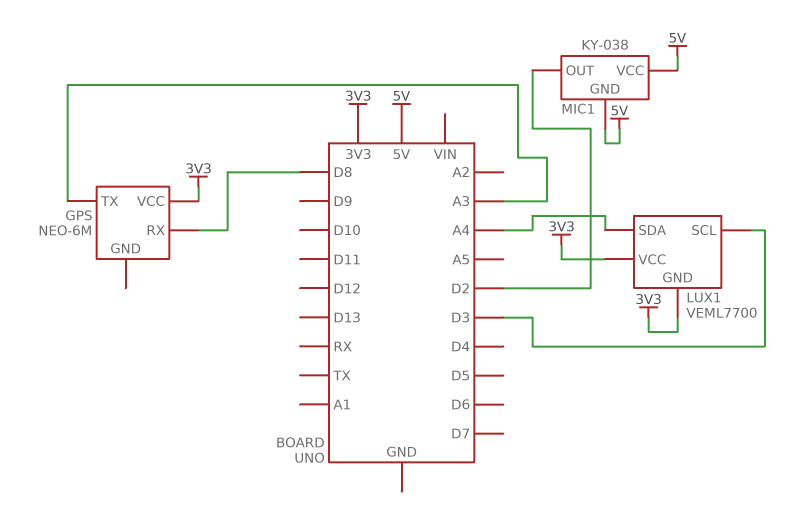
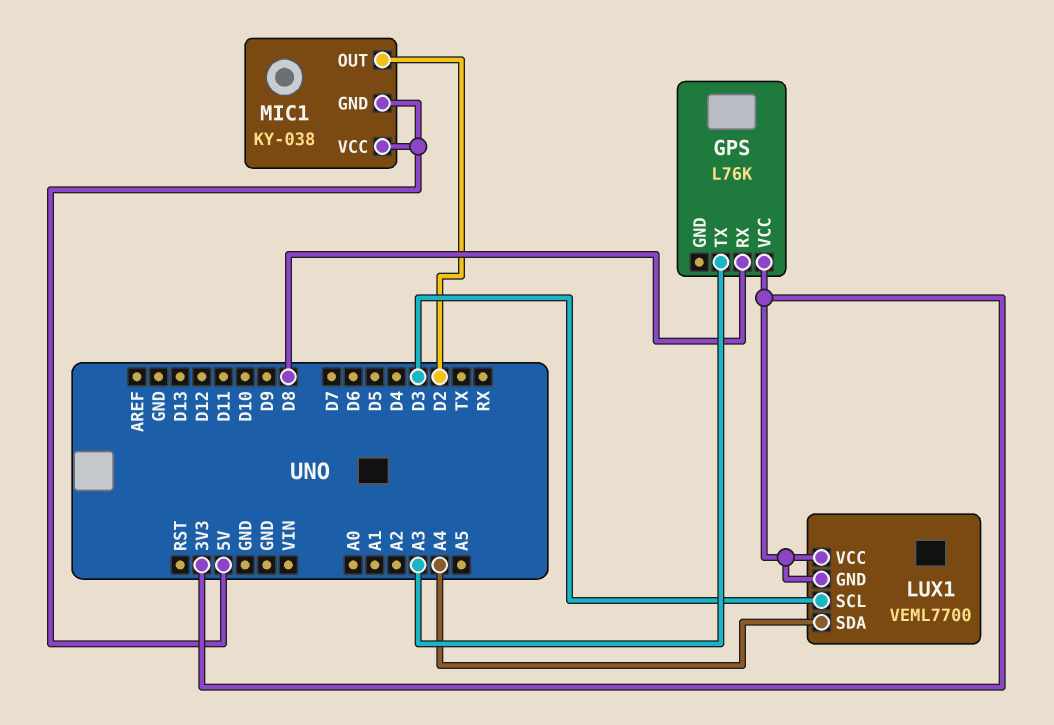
GPS: NEO-6M -> L76K

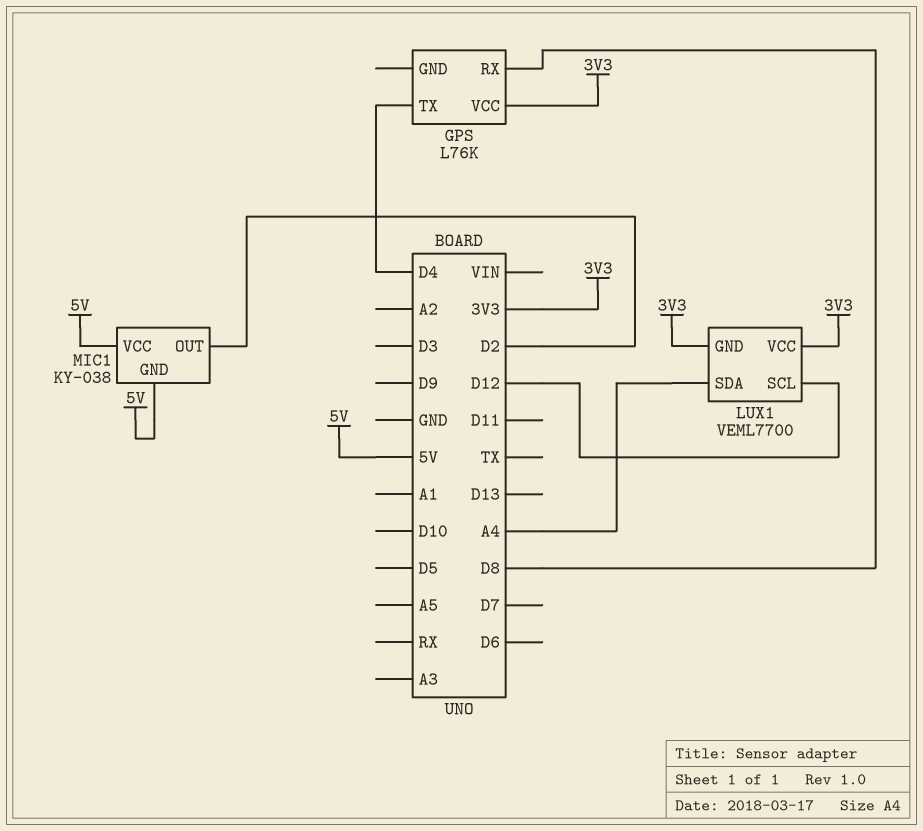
GPS pin TX: A3 -> D4
LUX1 pin SCL: D3 -> D12

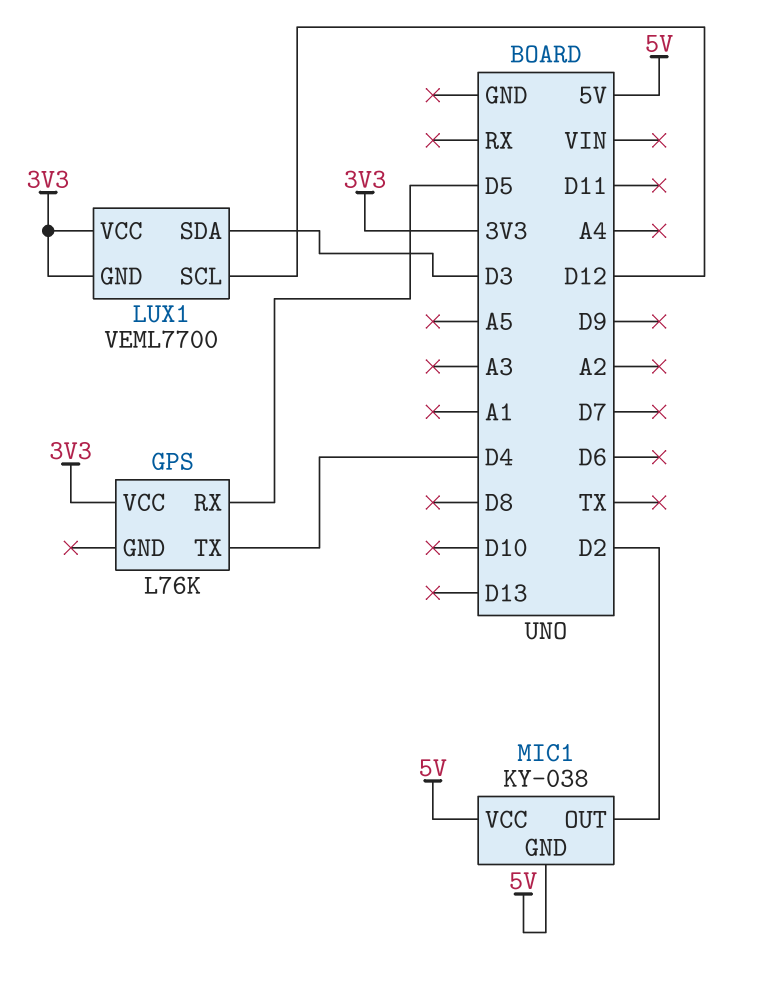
GPS pin RX: D8 -> D5
LUX1 pin SDA: A4 -> D3

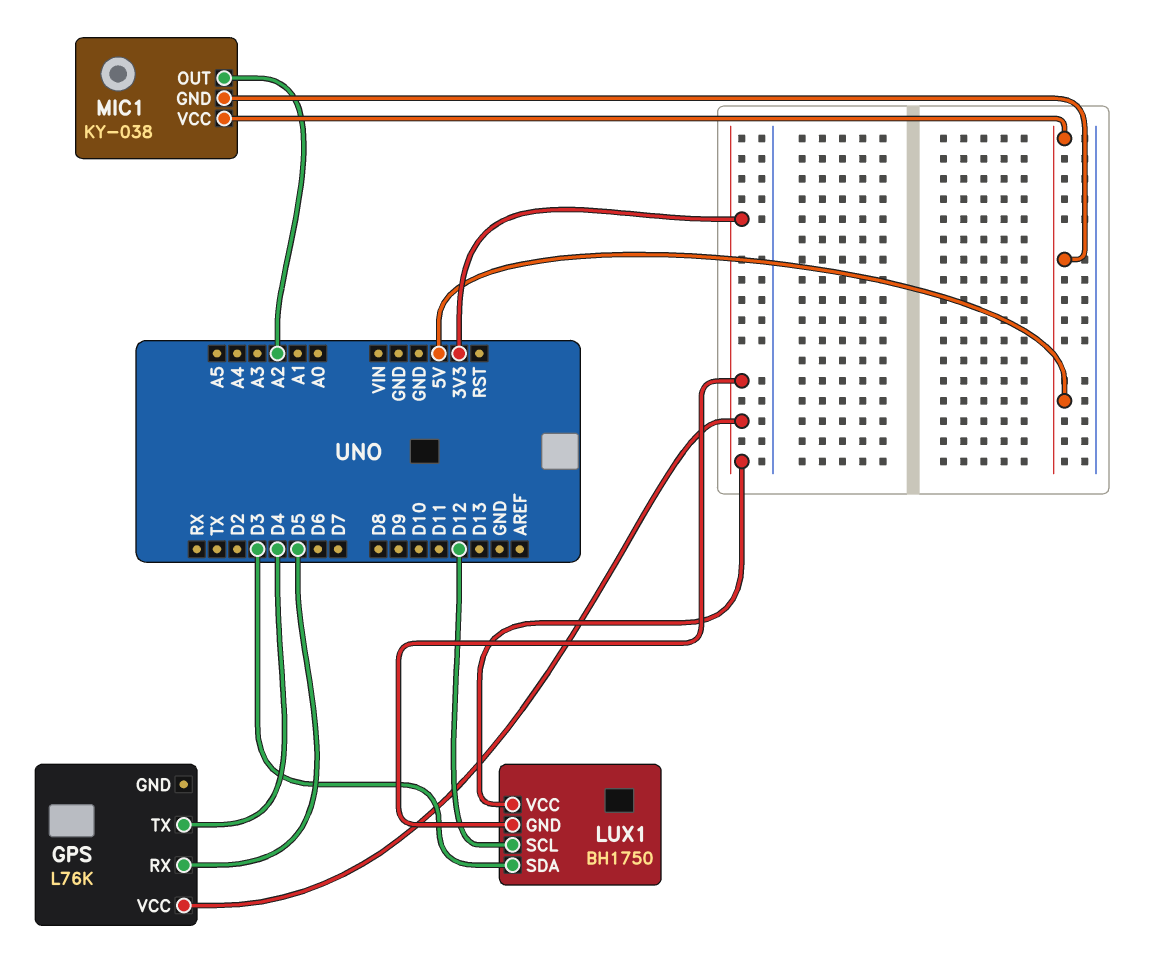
LUX1: VEML7700 -> BH1750
MIC1 pin OUT: D2 -> A2

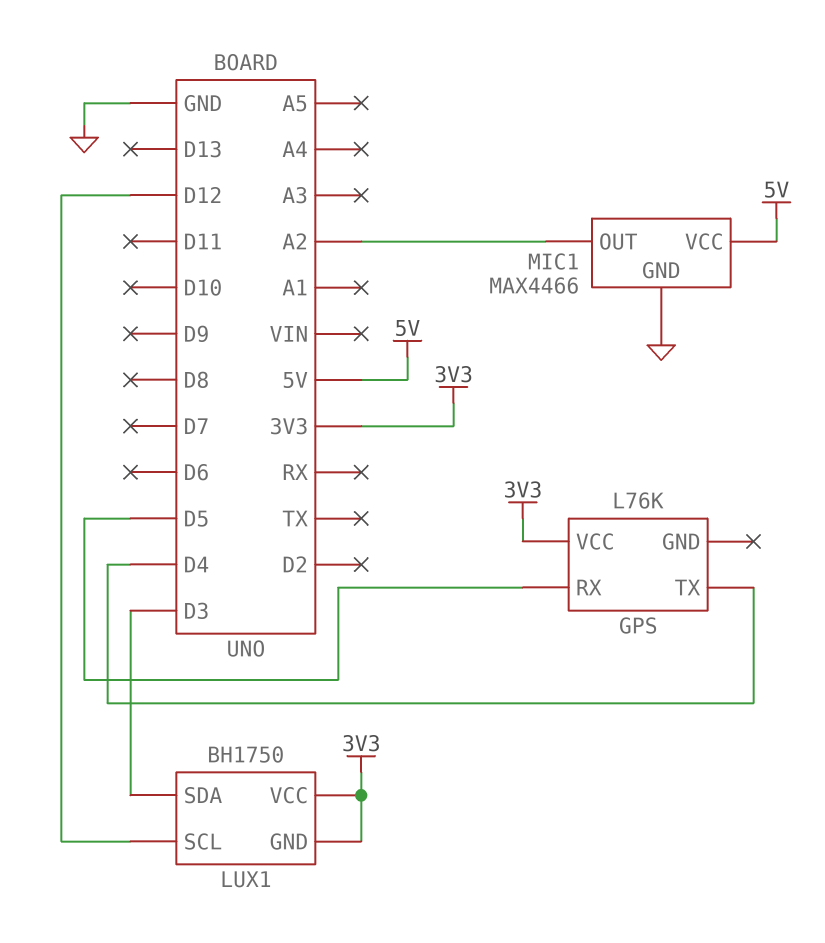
MIC1: KY-038 -> MAX4466
MIC1 pin GND: 5V -> GND

